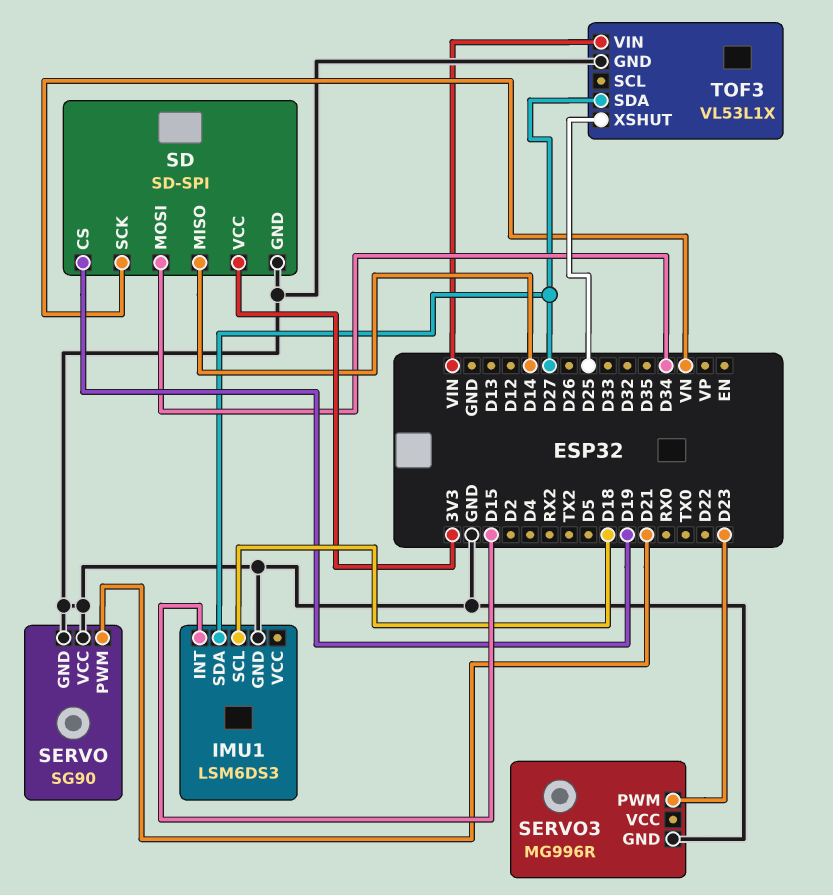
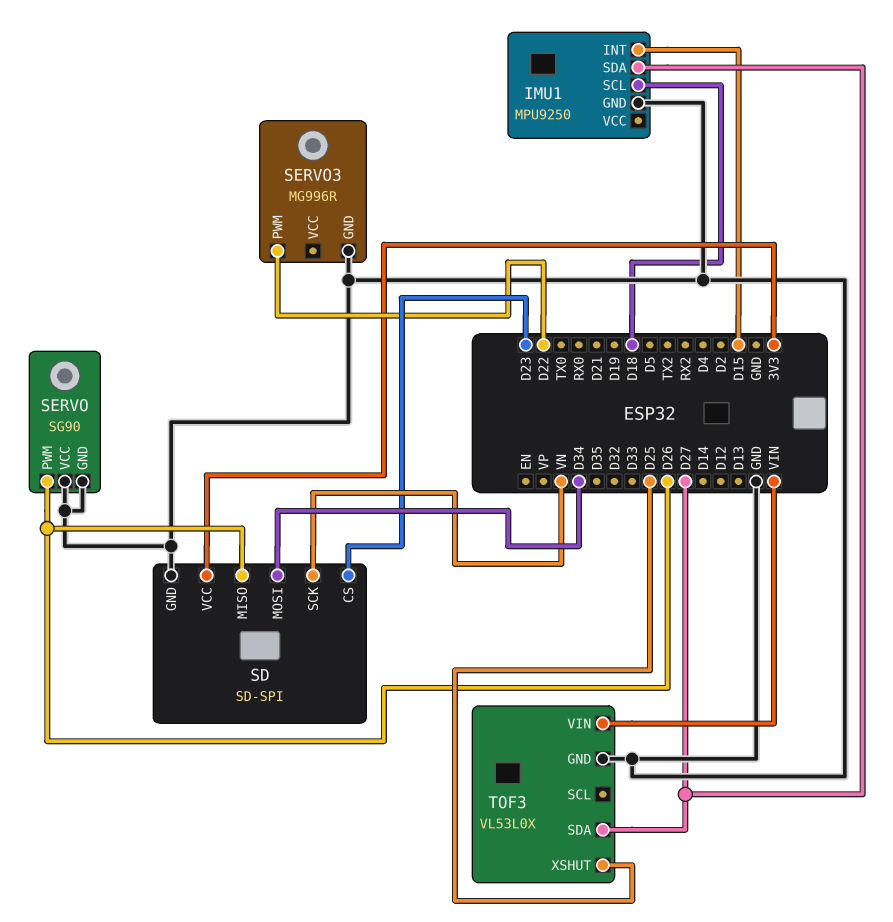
IMU1: LSM6DS3 -> MPU9250
SD pin CS: D19 -> D23
SD pin MISO: D14 -> D26
SERVO pin PWM: D21 -> D26
SERVO3 pin PWM: D23 -> D22
TOF3: VL53L1X -> VL53L0X

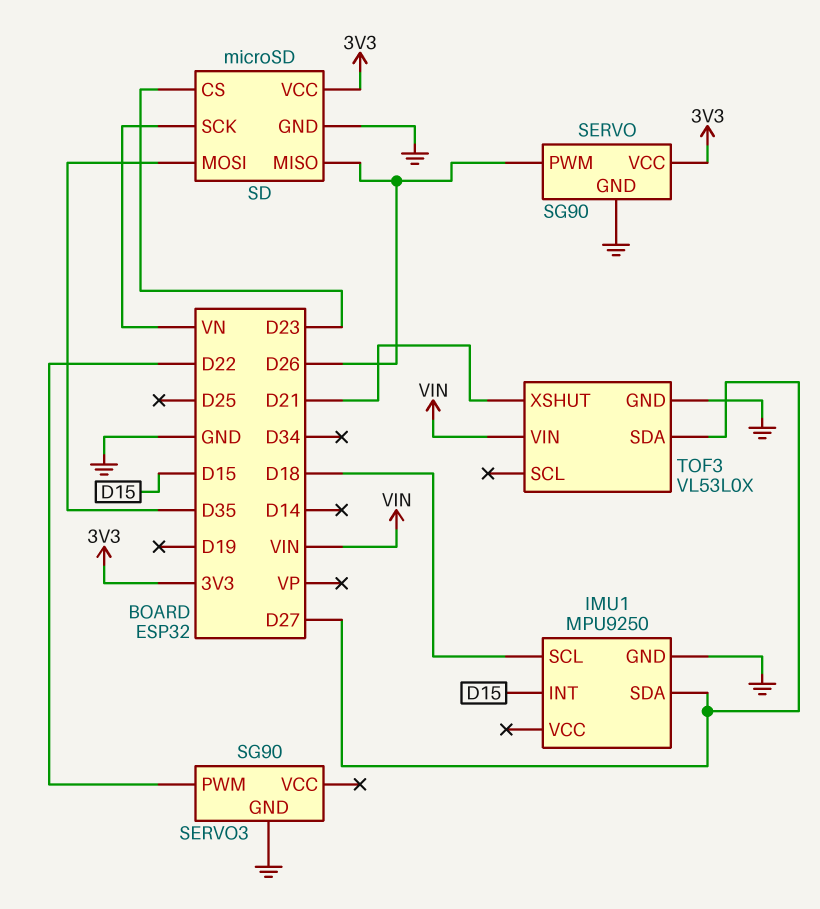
SD: SD-SPI -> microSD
SD pin MOSI: D34 -> D35
SERVO pin VCC: GND -> 3V3
SERVO3: MG996R -> SG90
TOF3 pin XSHUT: D25 -> D21

